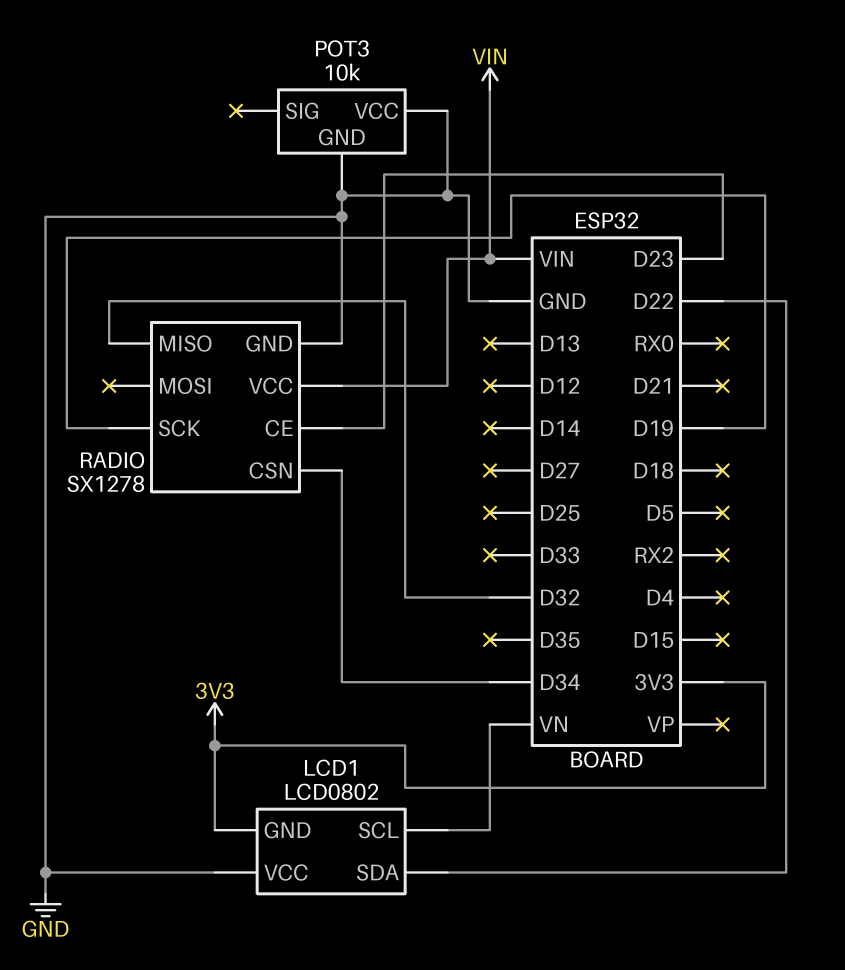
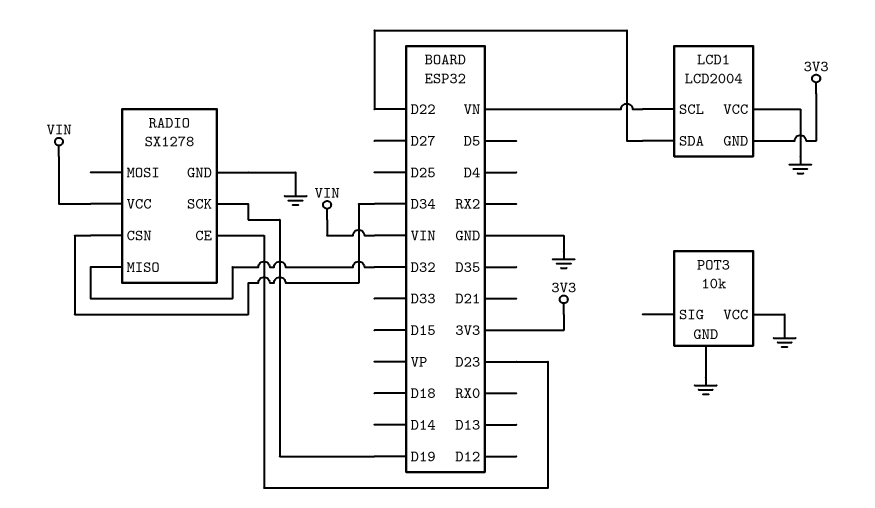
LCD1: LCD0802 -> LCD2004

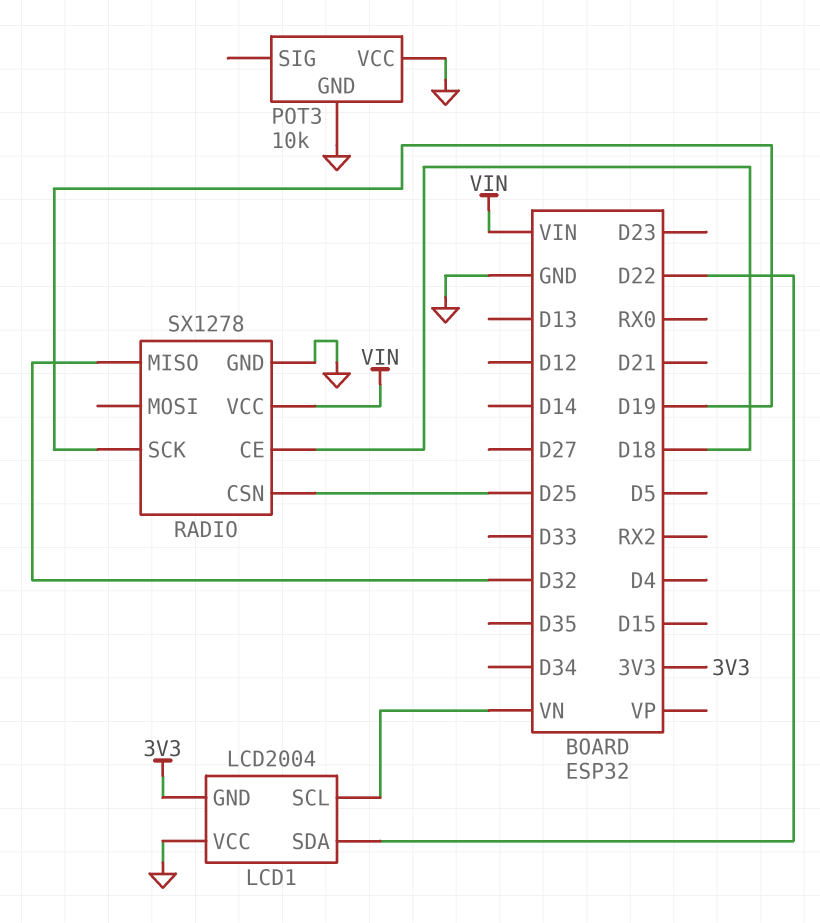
RADIO pin CE: D23 -> D18
RADIO pin CSN: D34 -> D25

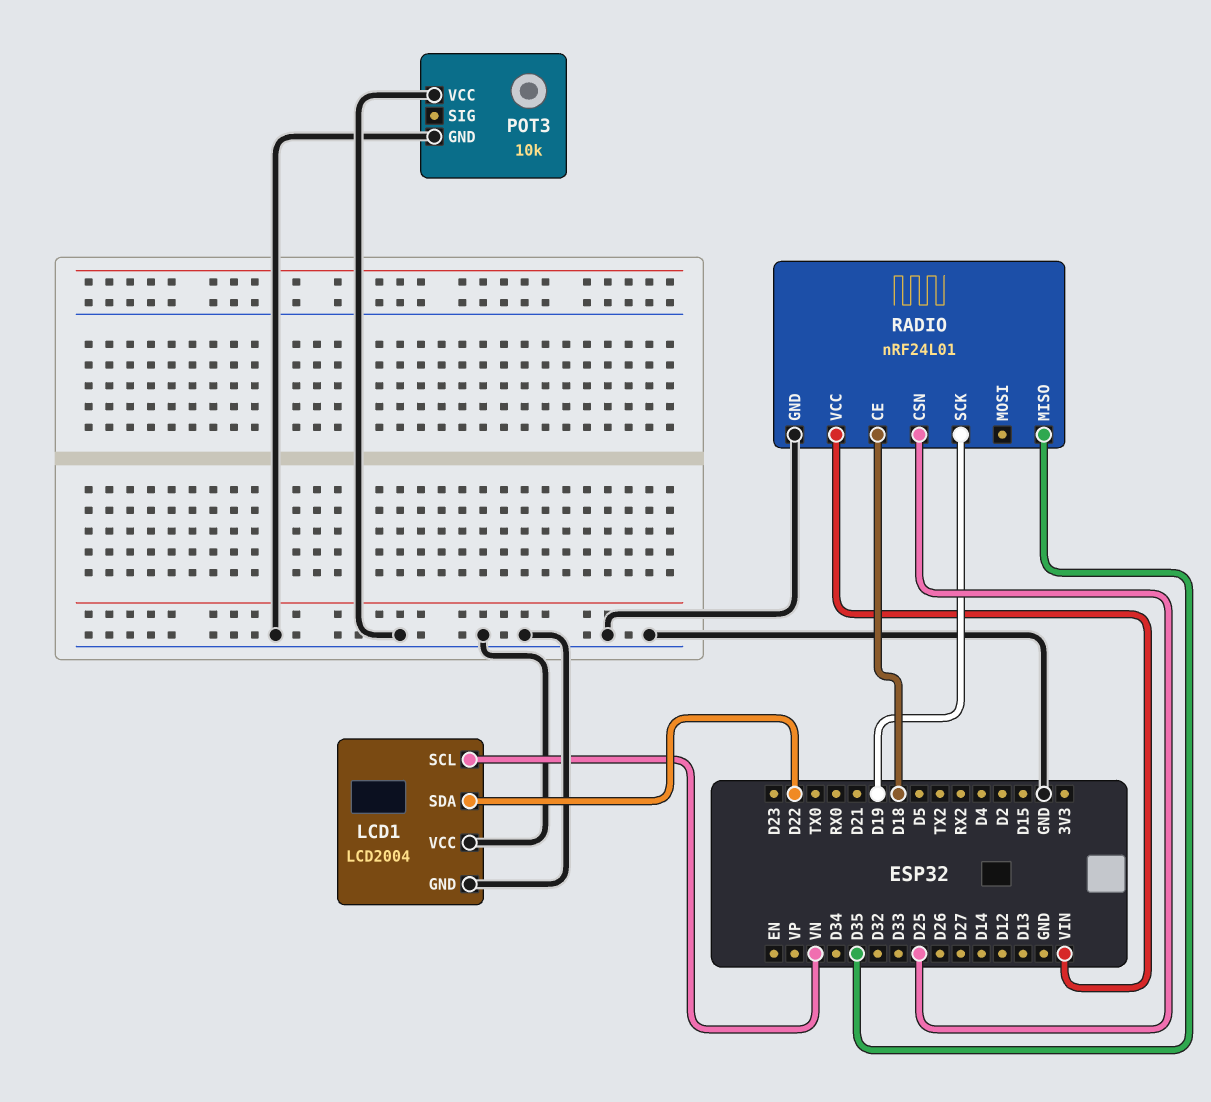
LCD1 pin GND: 3V3 -> GND
RADIO: SX1278 -> nRF24L01
RADIO pin MISO: D32 -> D35

